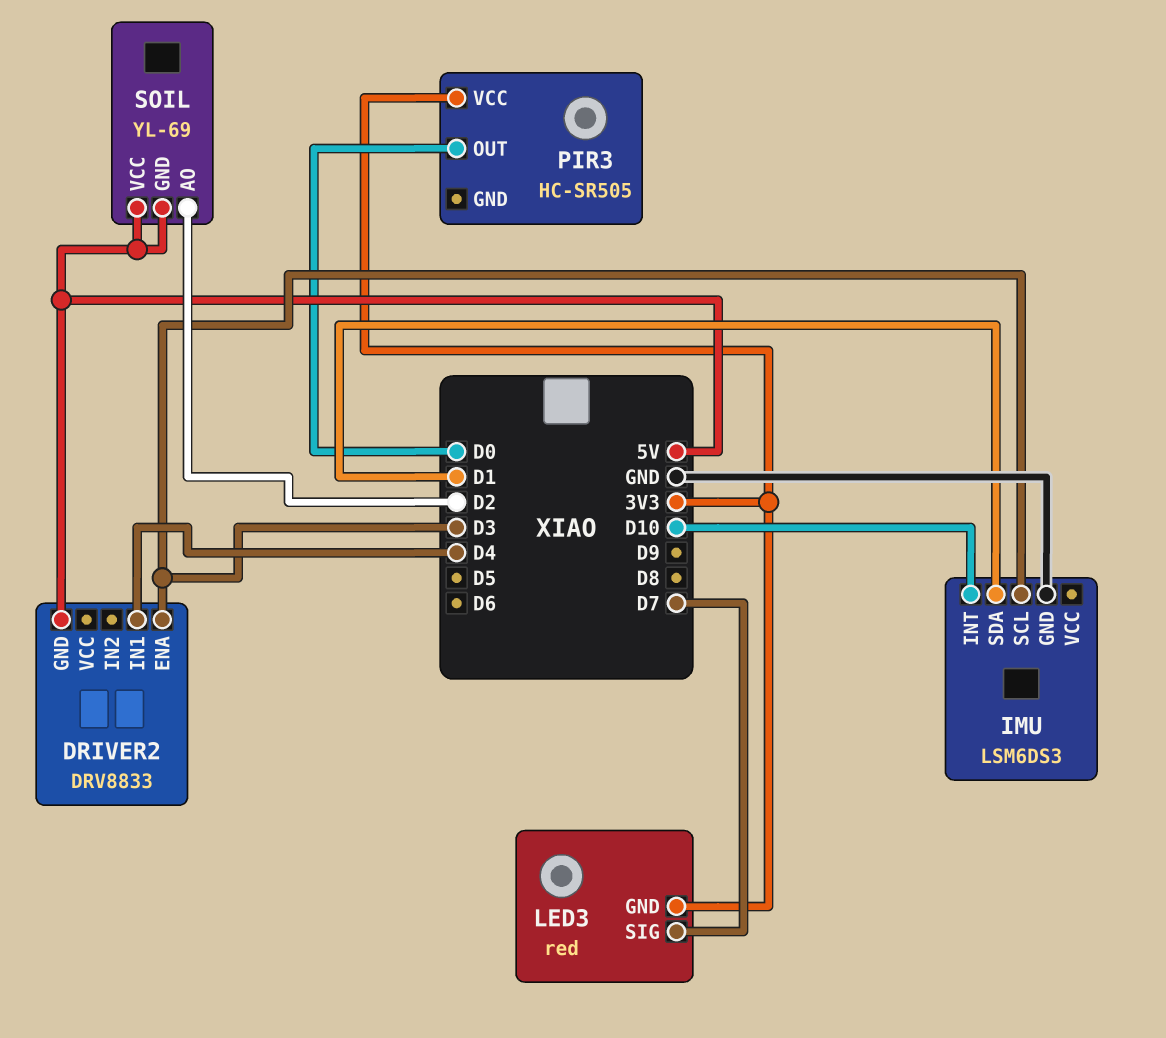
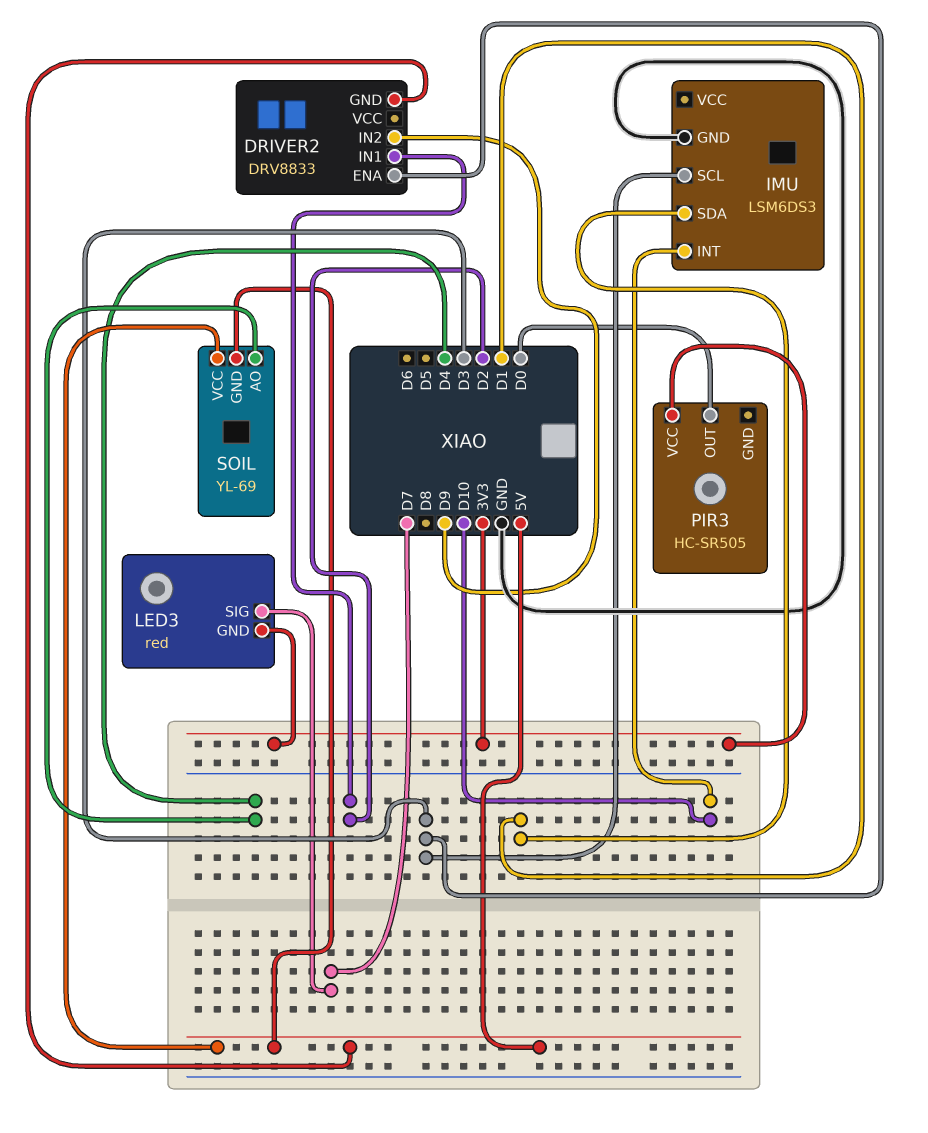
DRIVER2 pin IN1: D4 -> D2
DRIVER2 pin IN2: none -> D9
SOIL pin AO: D2 -> D4

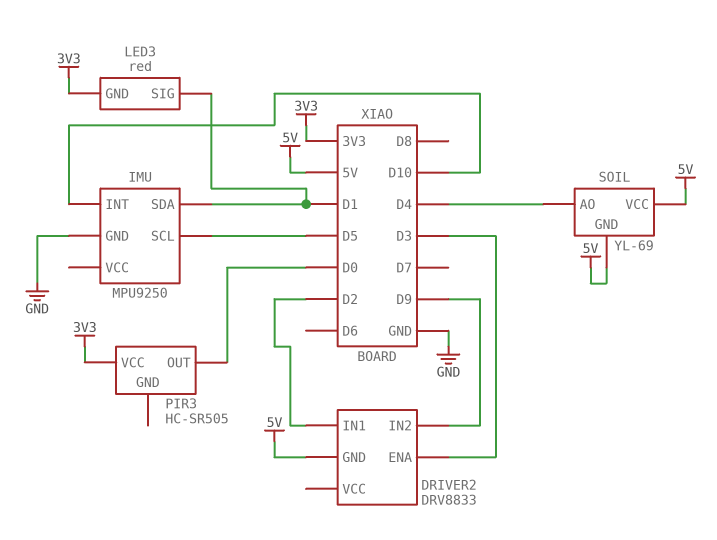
IMU: LSM6DS3 -> MPU9250
IMU pin SCL: D3 -> D5
LED3 pin SIG: D7 -> D1

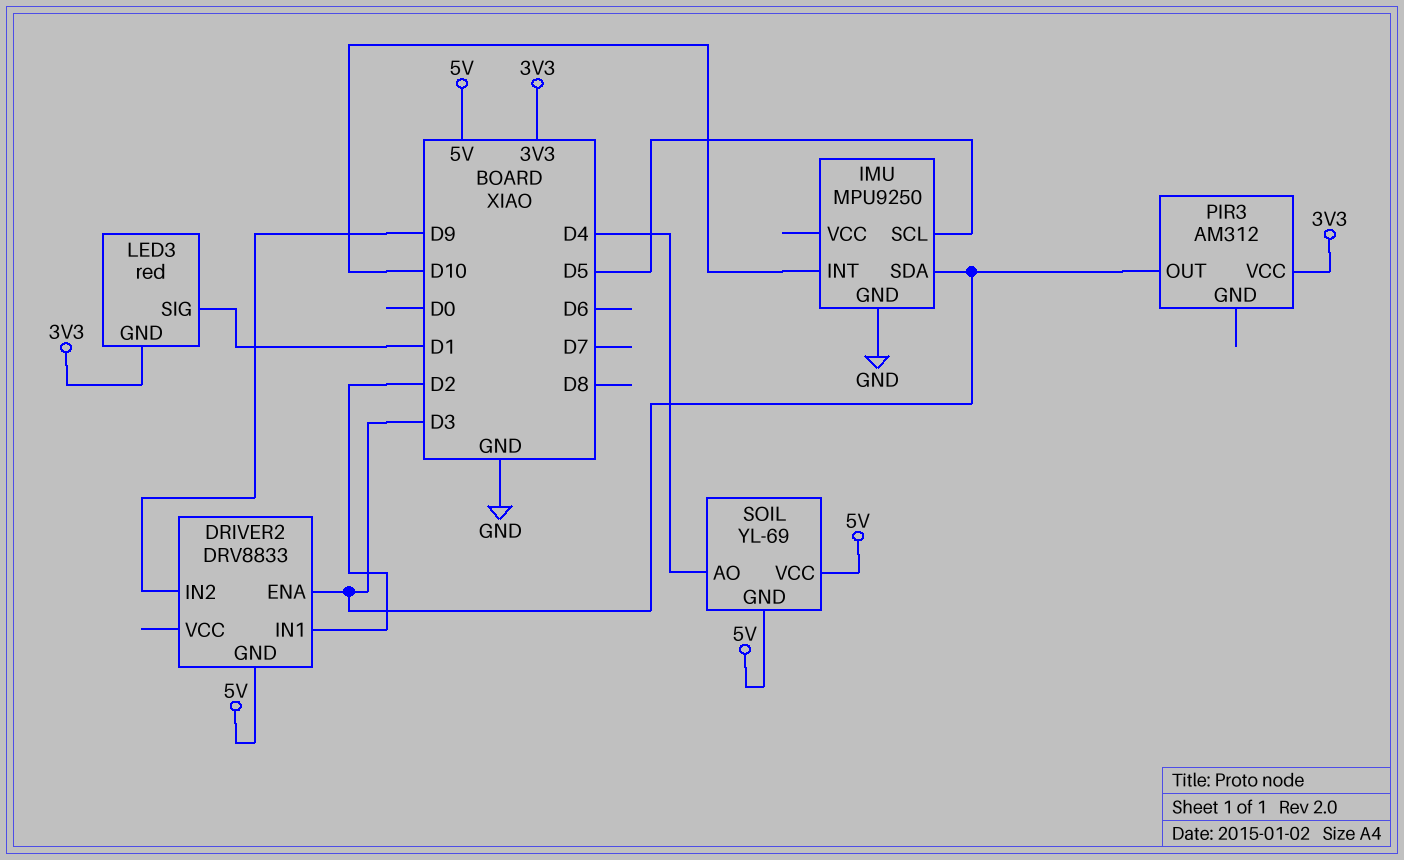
IMU pin SDA: D1 -> D3
PIR3: HC-SR505 -> AM312
PIR3 pin OUT: D0 -> D3

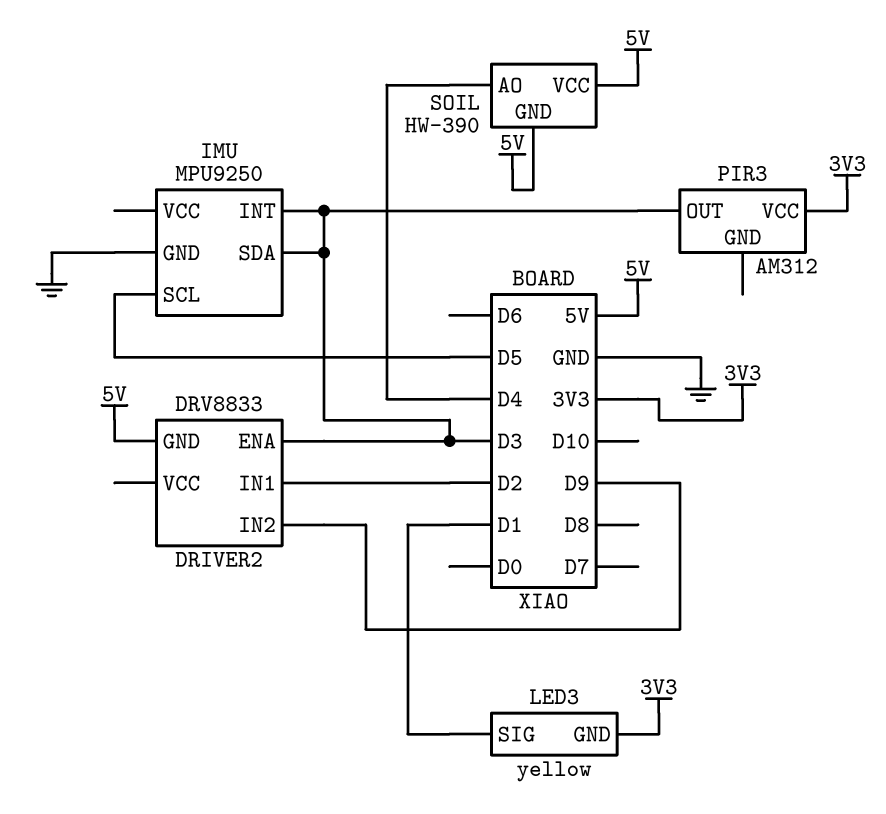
IMU pin INT: D10 -> D3
LED3: red -> yellow
SOIL: YL-69 -> HW-390

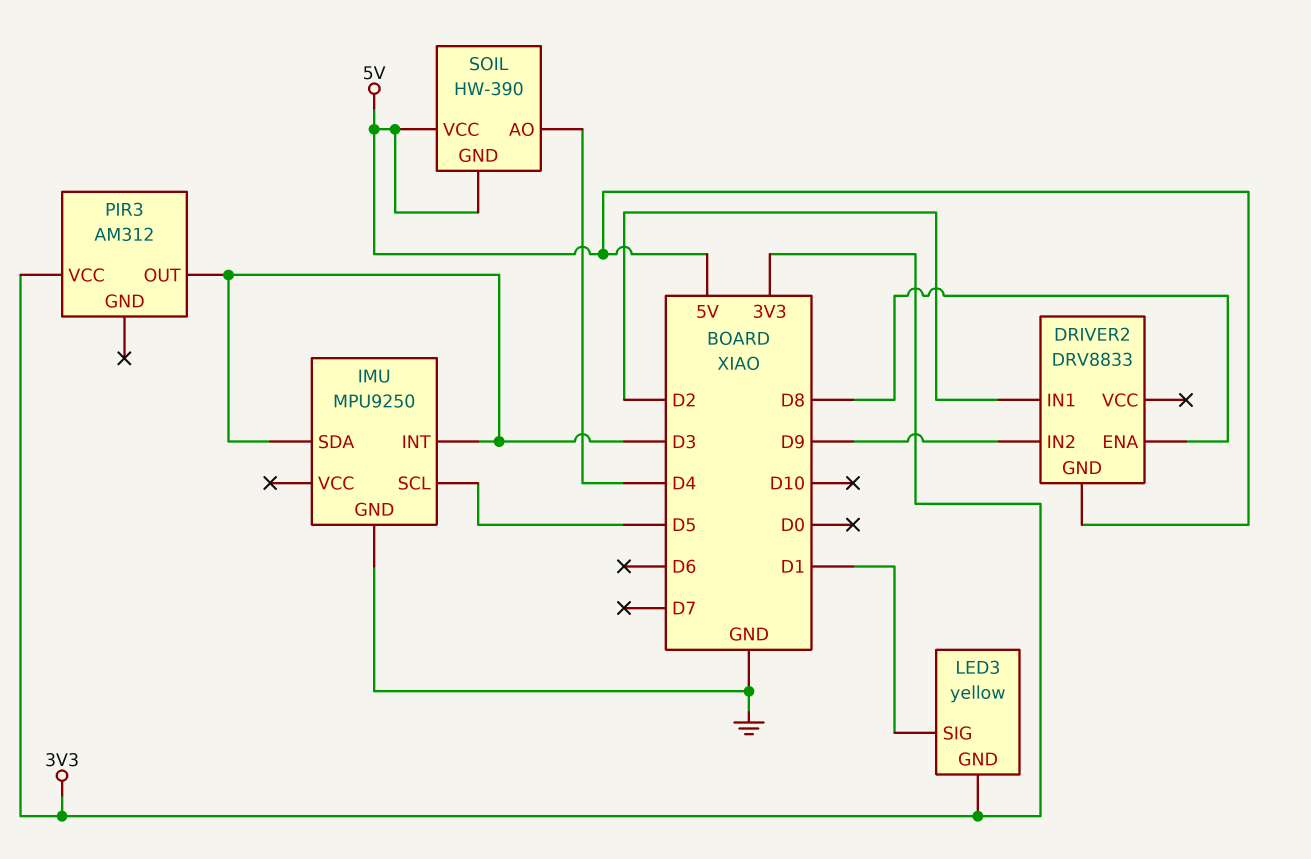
DRIVER2 pin ENA: D3 -> D8

